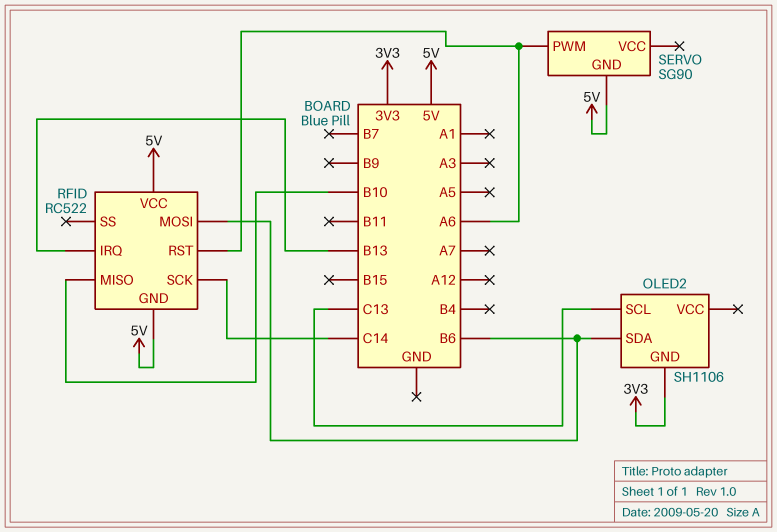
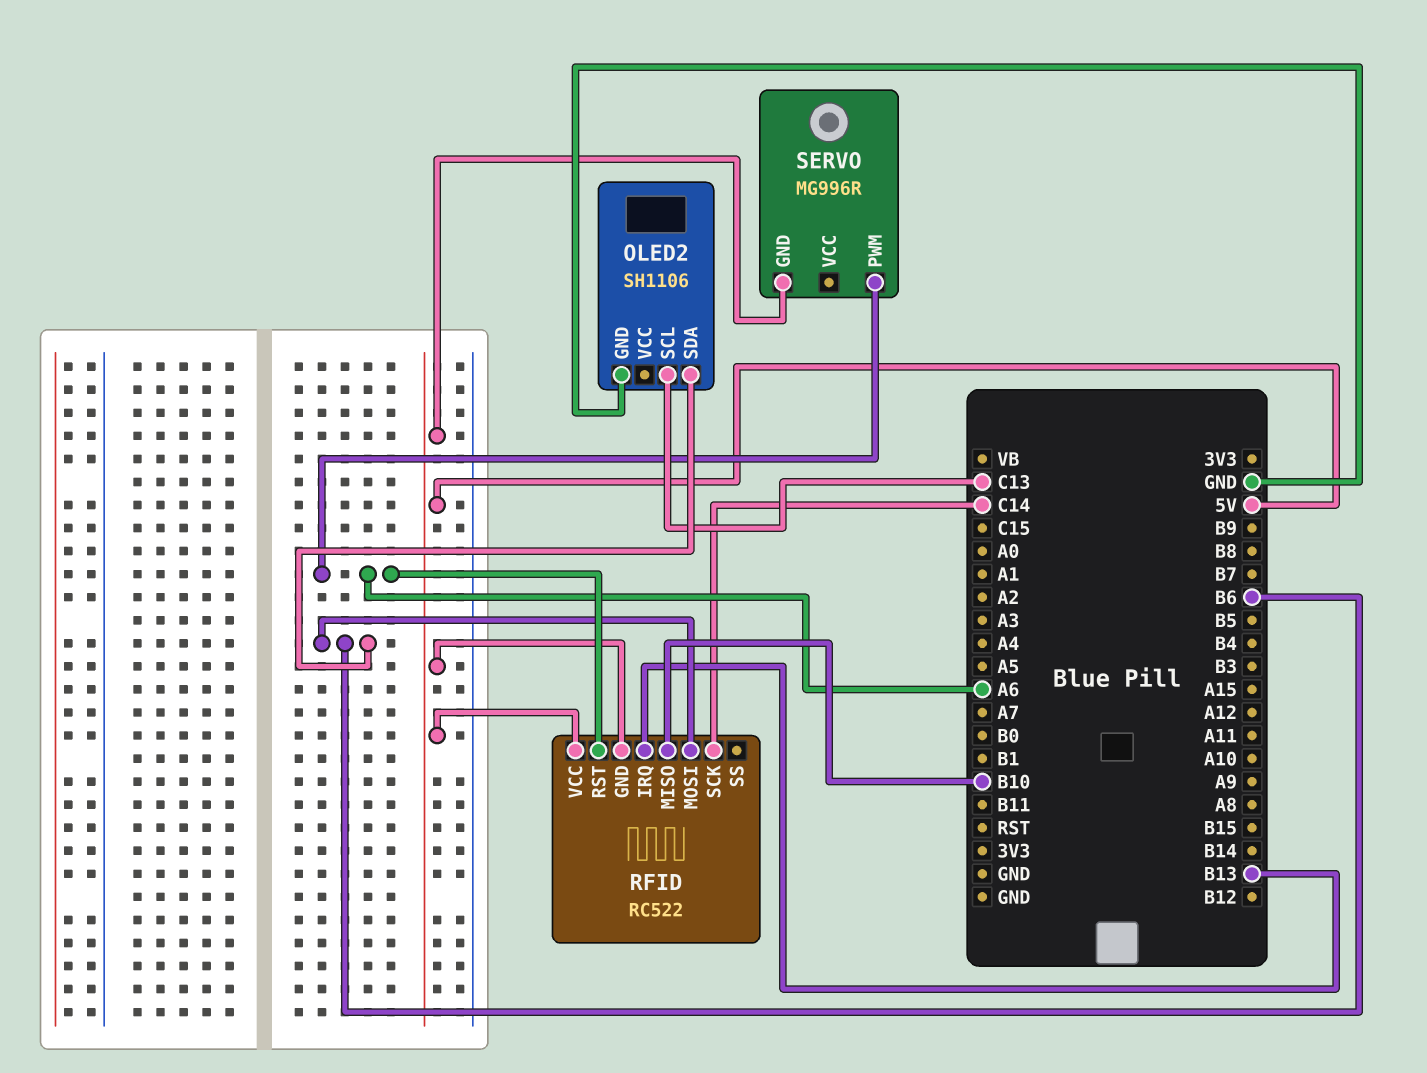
OLED2 pin GND: 3V3 -> GND
SERVO: SG90 -> MG996R

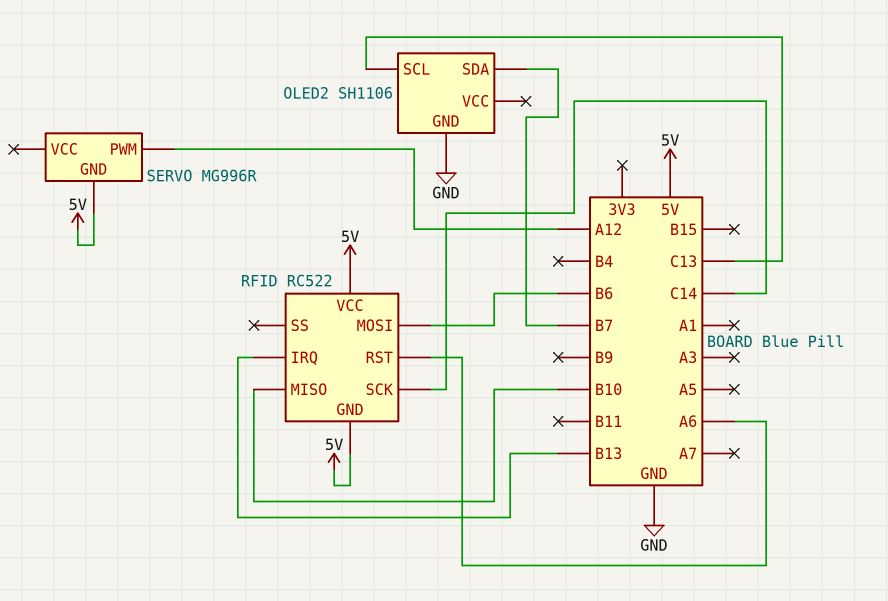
OLED2 pin SDA: B6 -> B7
SERVO pin PWM: A6 -> A12

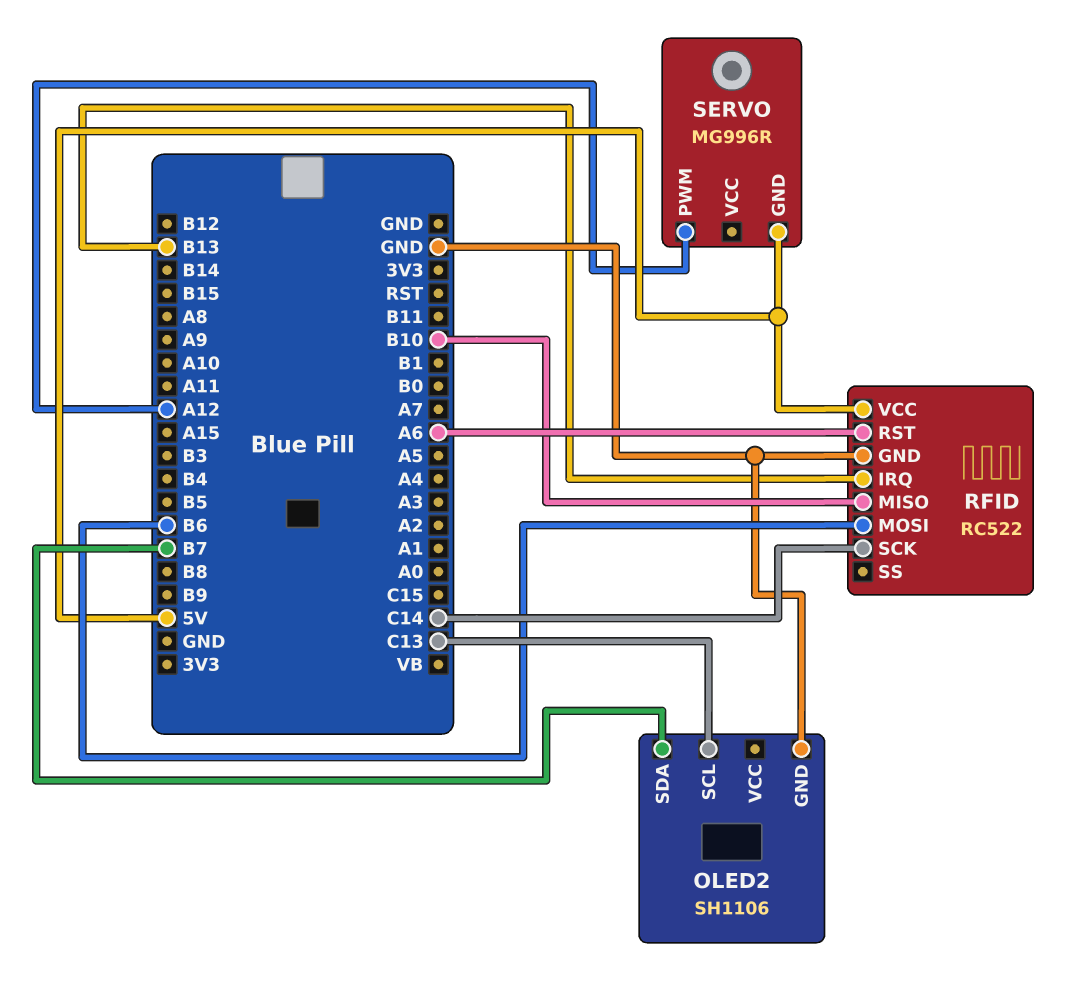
RFID pin GND: 5V -> GND

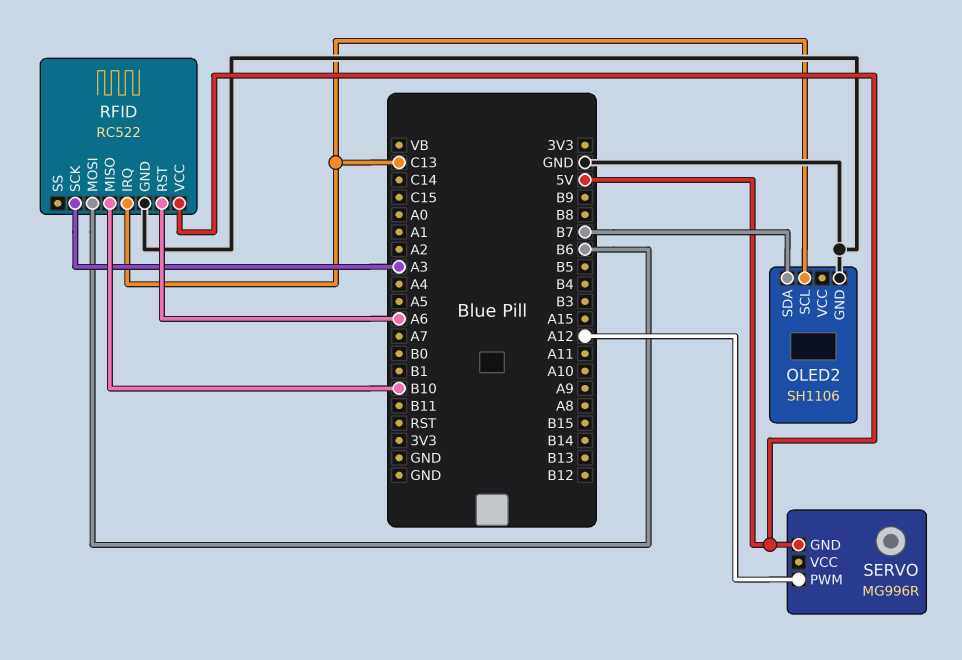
RFID pin IRQ: B13 -> C13
RFID pin SCK: C14 -> A3

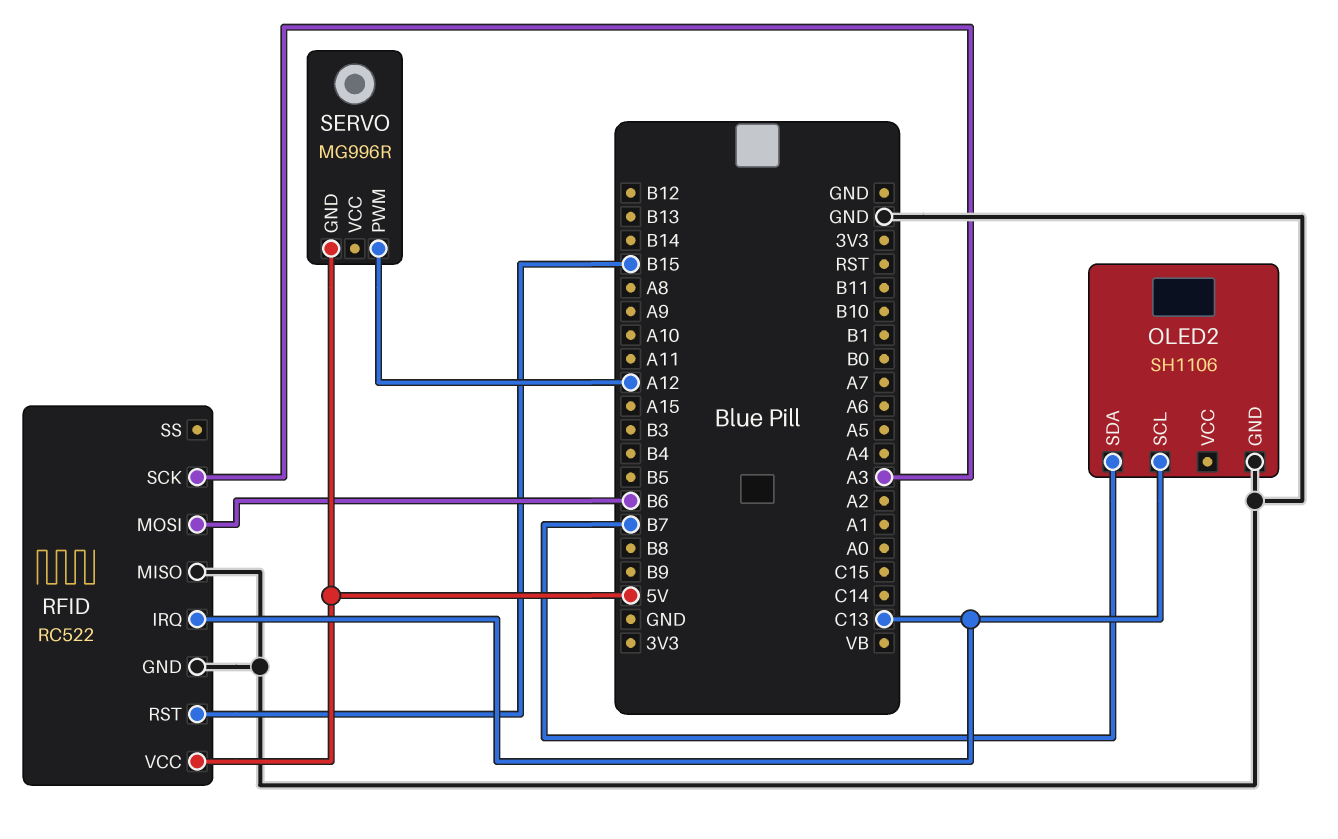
RFID pin MISO: B10 -> GND
RFID pin RST: A6 -> B15

